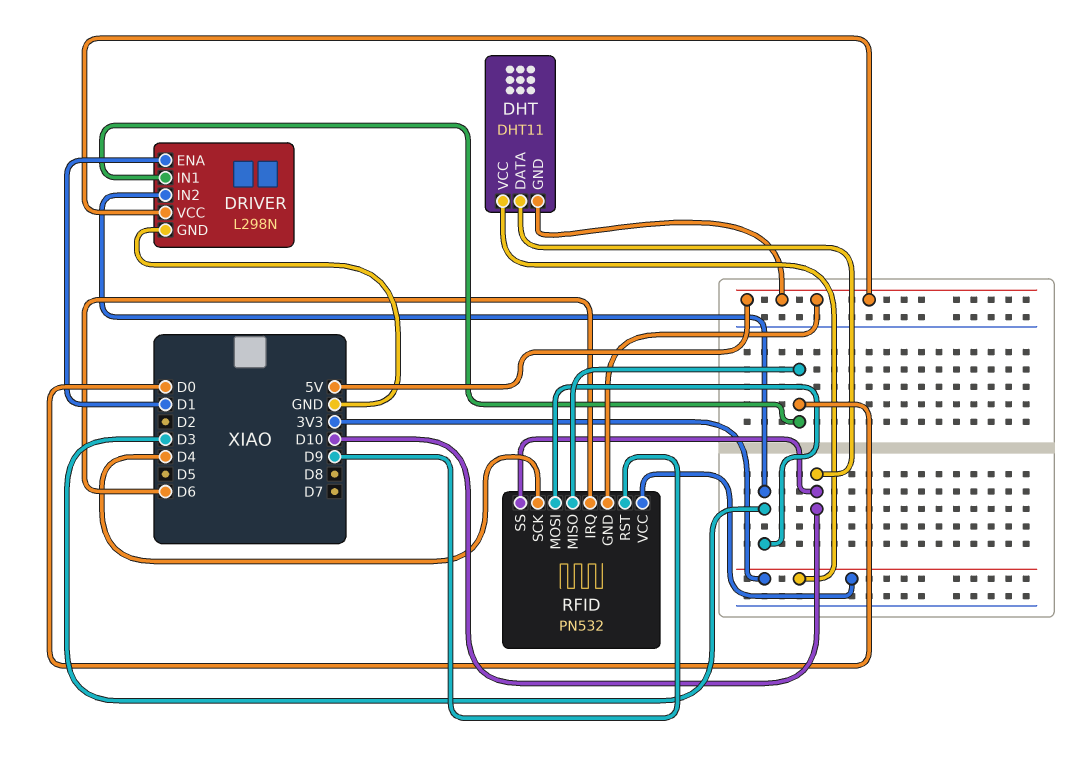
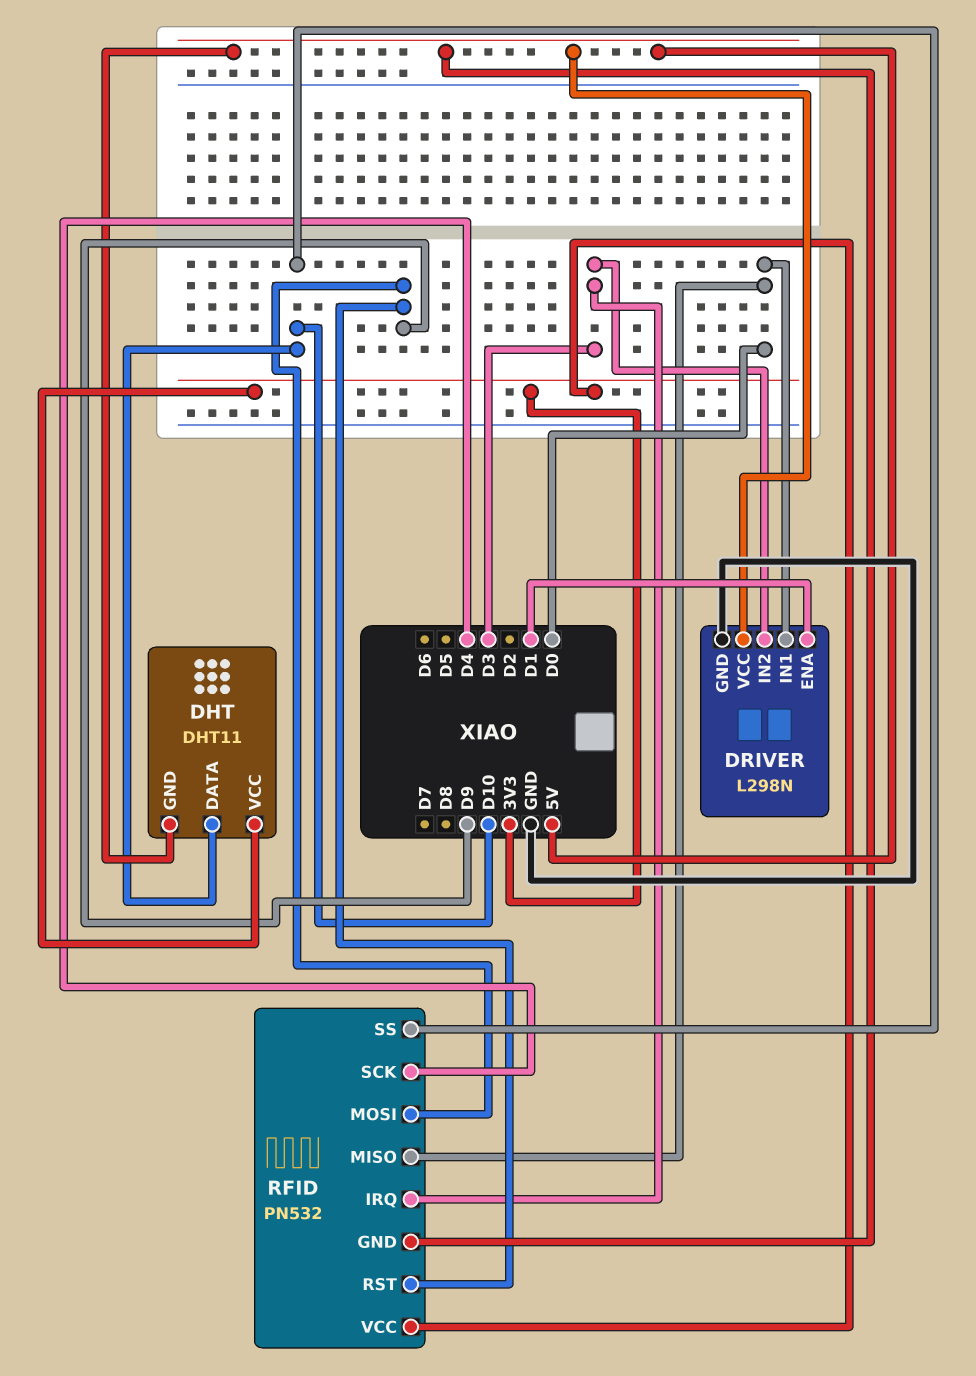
RFID pin IRQ: D6 -> D3
RFID pin MOSI: D3 -> D9

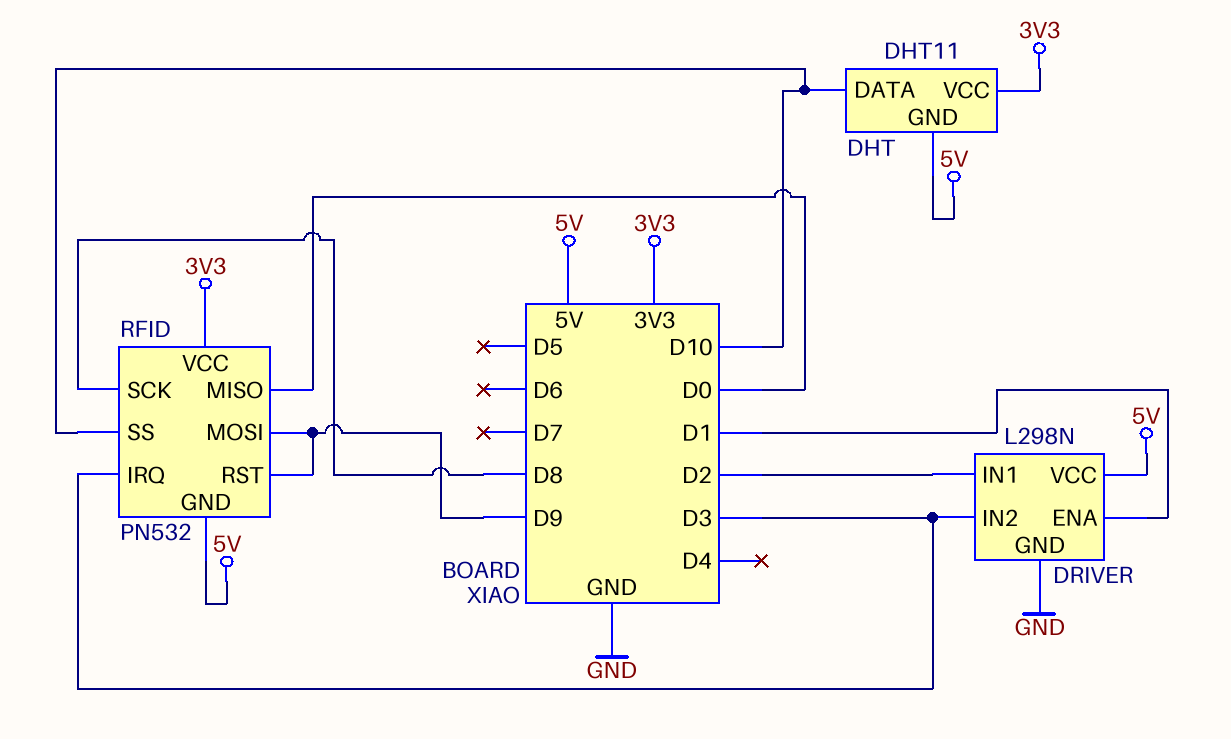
DRIVER pin IN1: D0 -> D2
RFID pin SCK: D4 -> D8

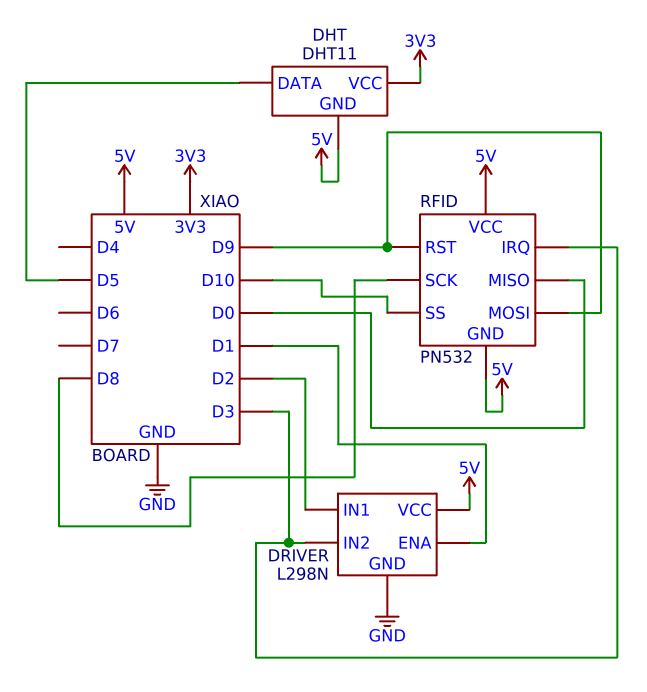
DHT pin DATA: D10 -> D5
RFID pin VCC: 3V3 -> 5V

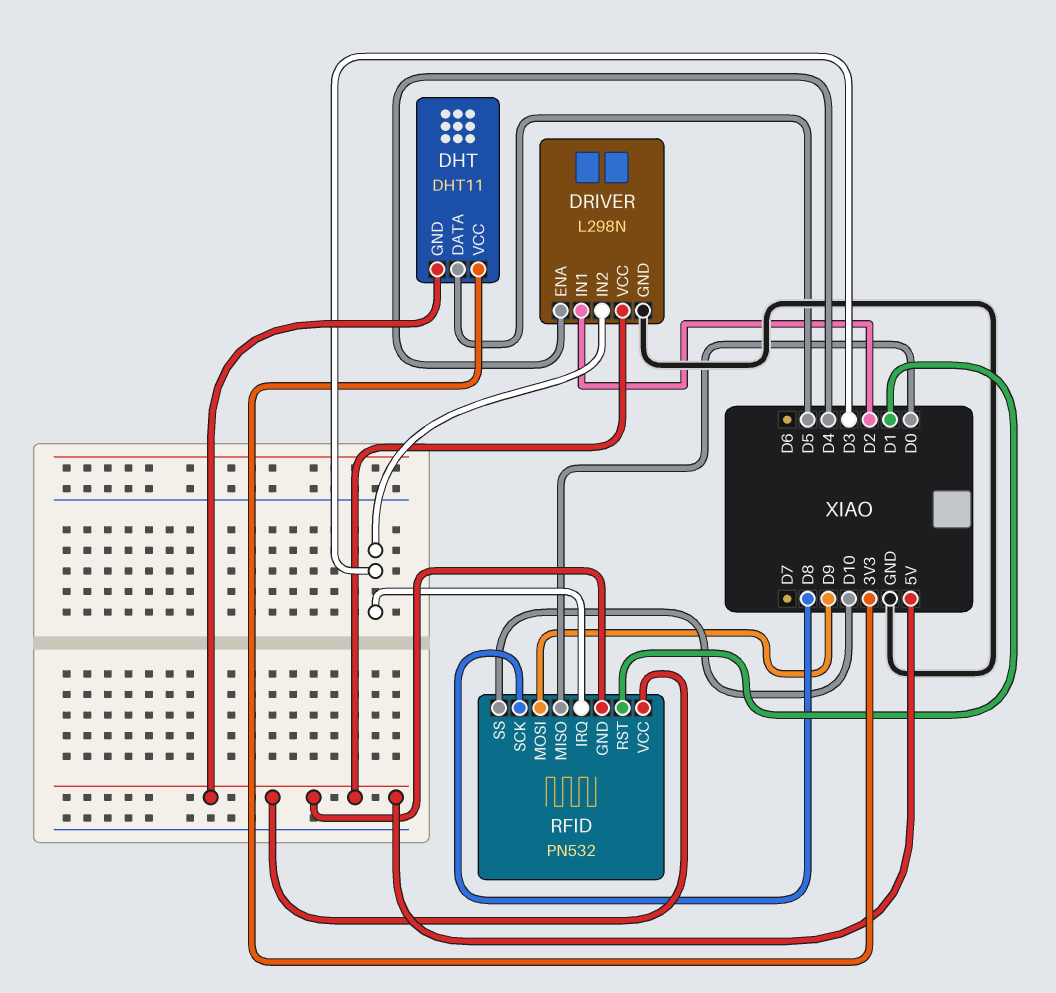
DRIVER pin ENA: D1 -> D4
RFID pin RST: D9 -> D1

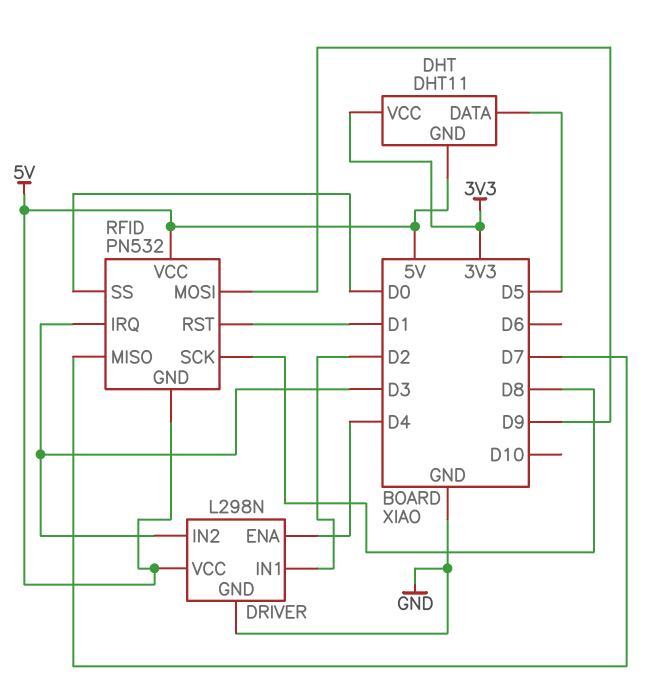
RFID pin MISO: D0 -> D7
RFID pin SS: D10 -> D0

